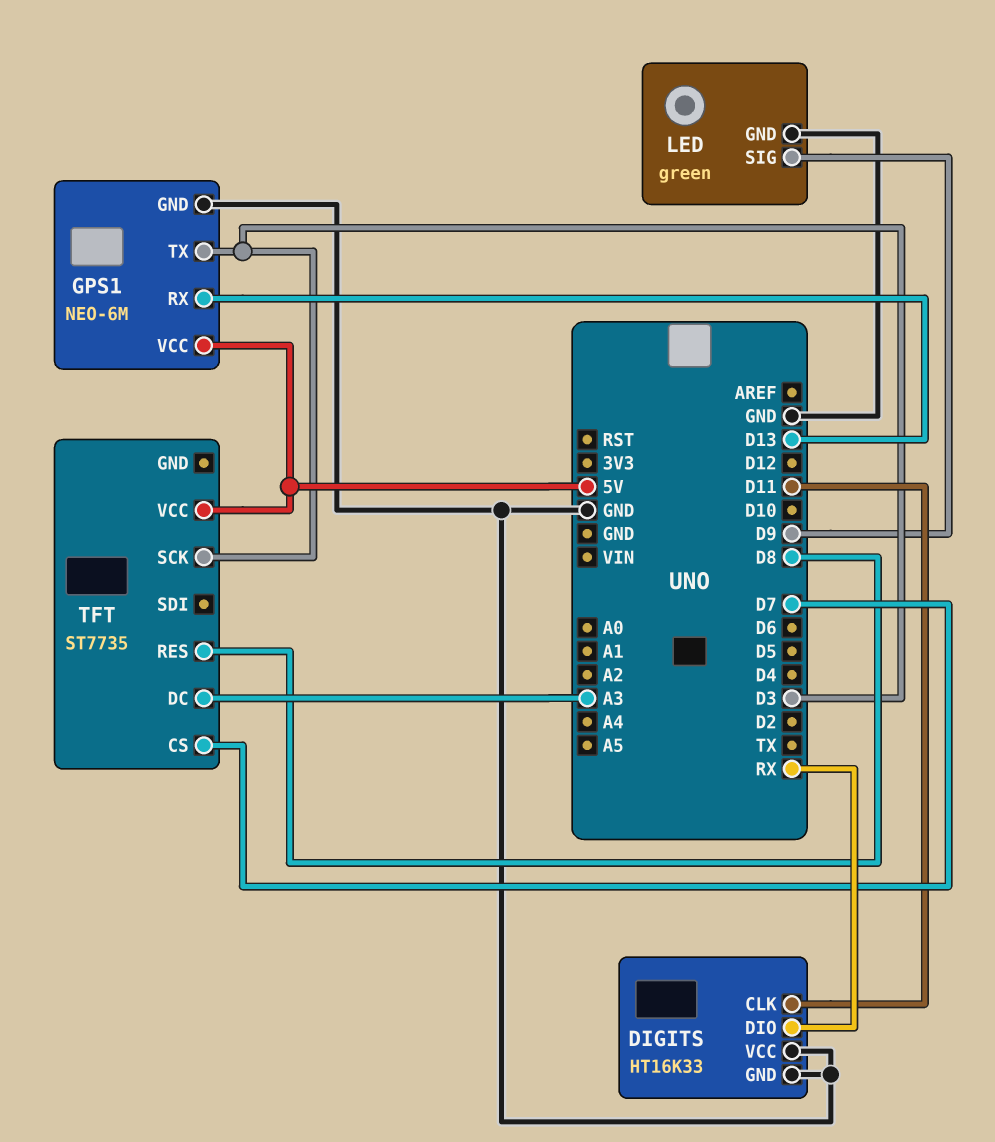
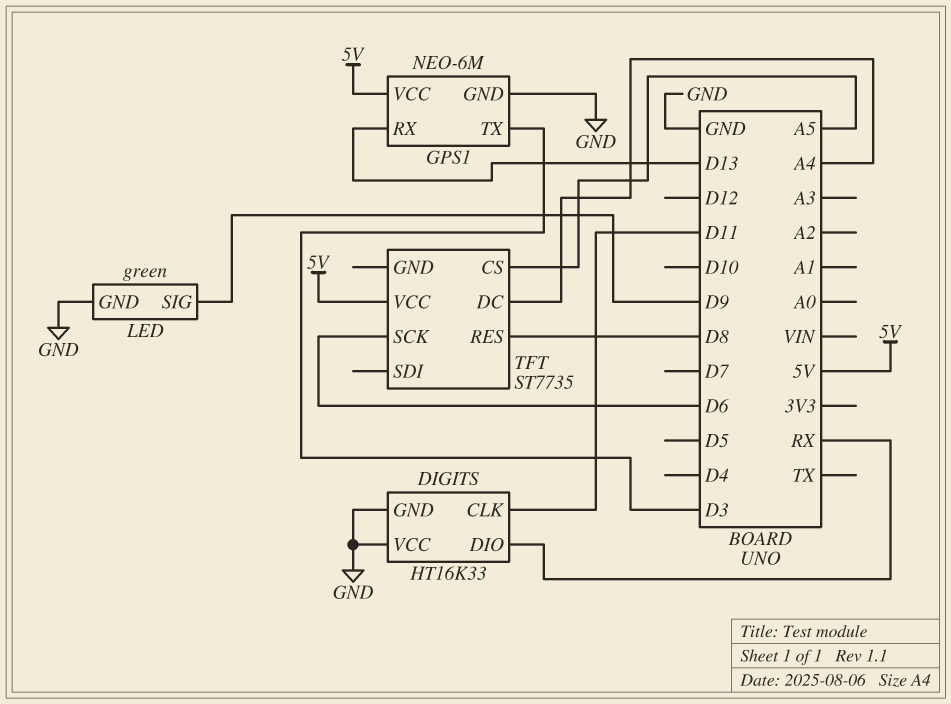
TFT pin CS: D7 -> A5
TFT pin DC: A3 -> A4
TFT pin SCK: D3 -> D6

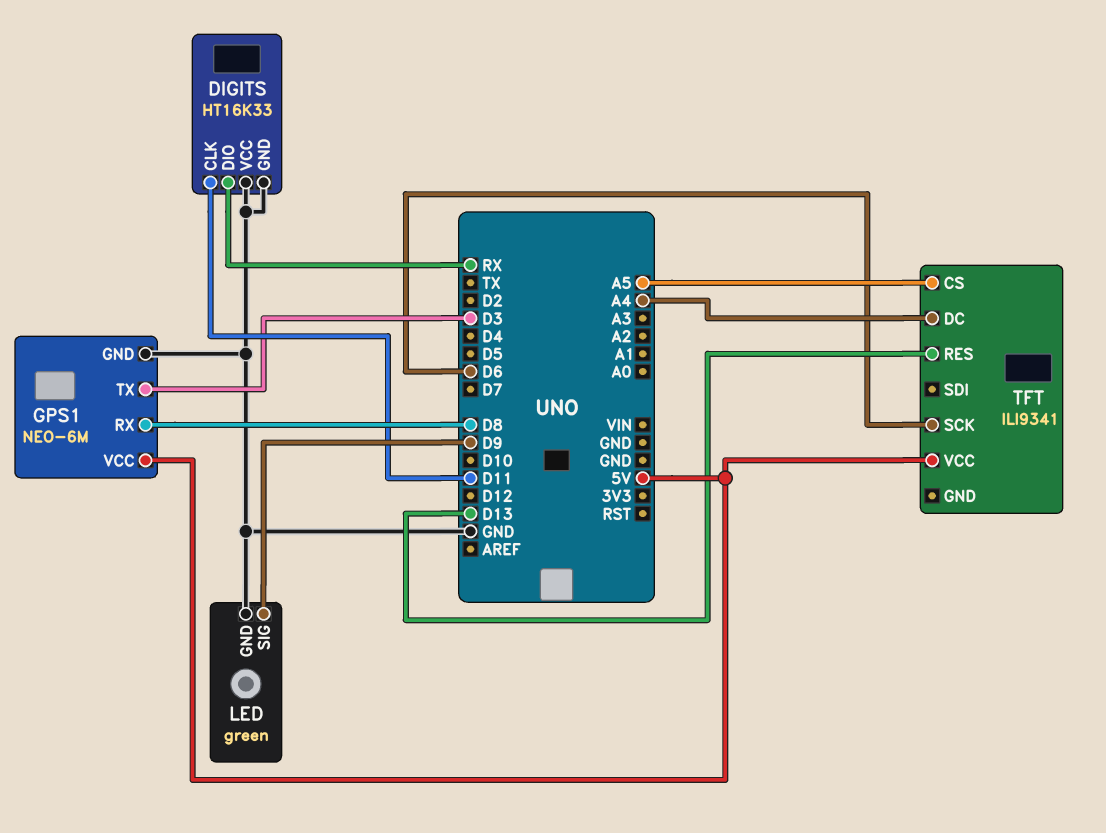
GPS1 pin RX: D13 -> D8
TFT: ST7735 -> ILI9341
TFT pin RES: D8 -> D13

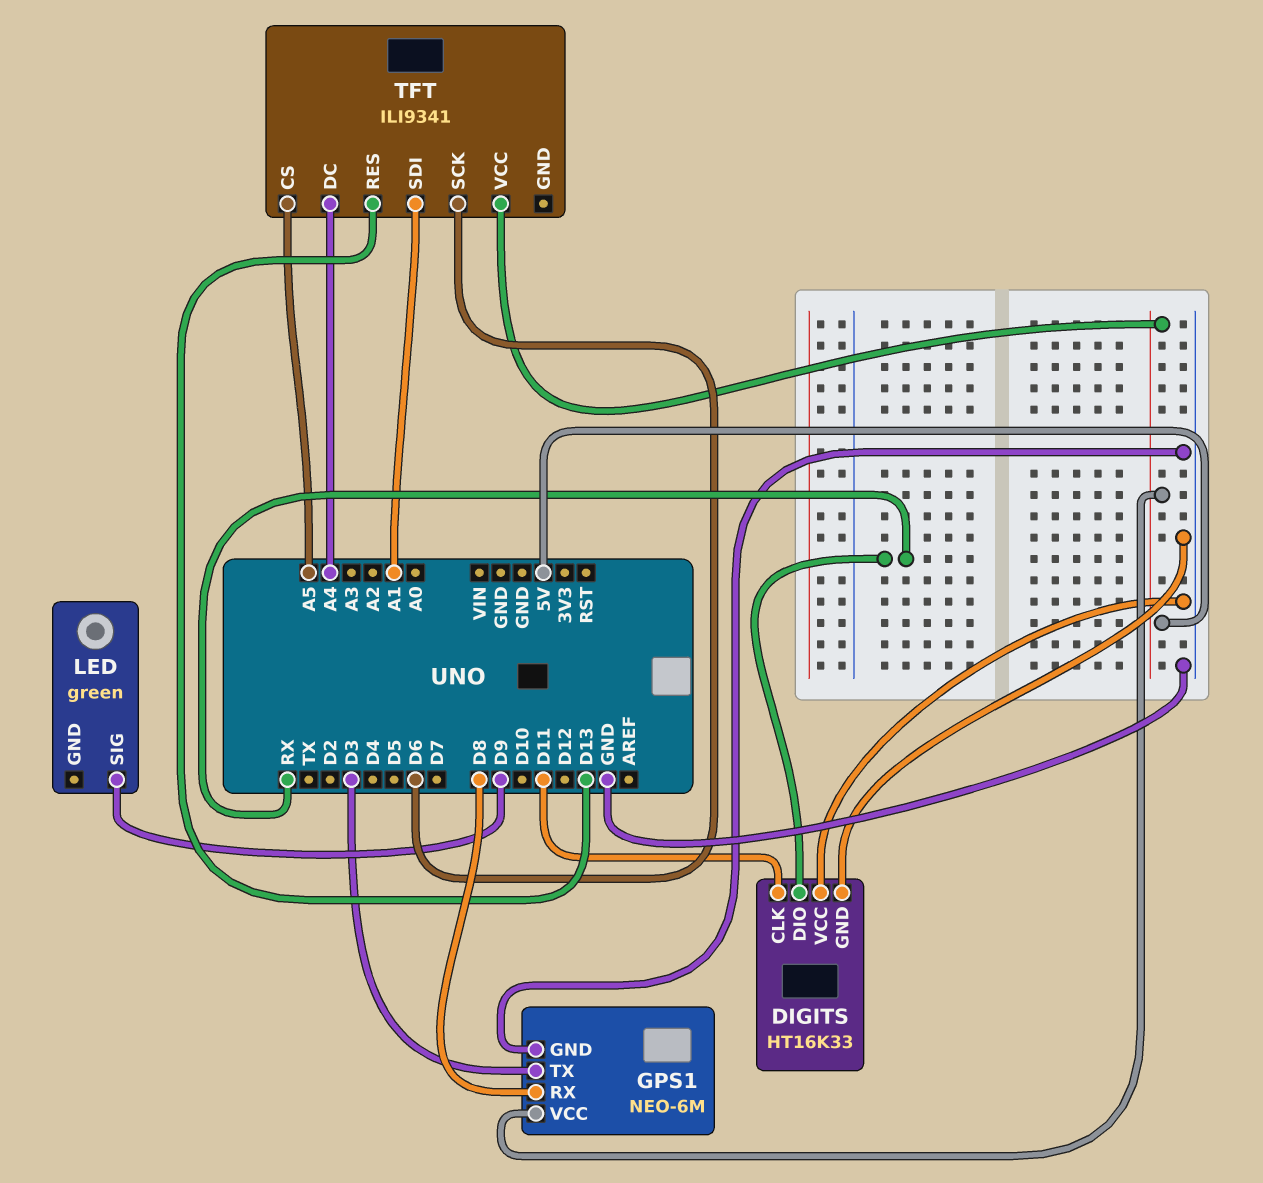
LED pin GND: GND -> none
TFT pin SDI: none -> A1

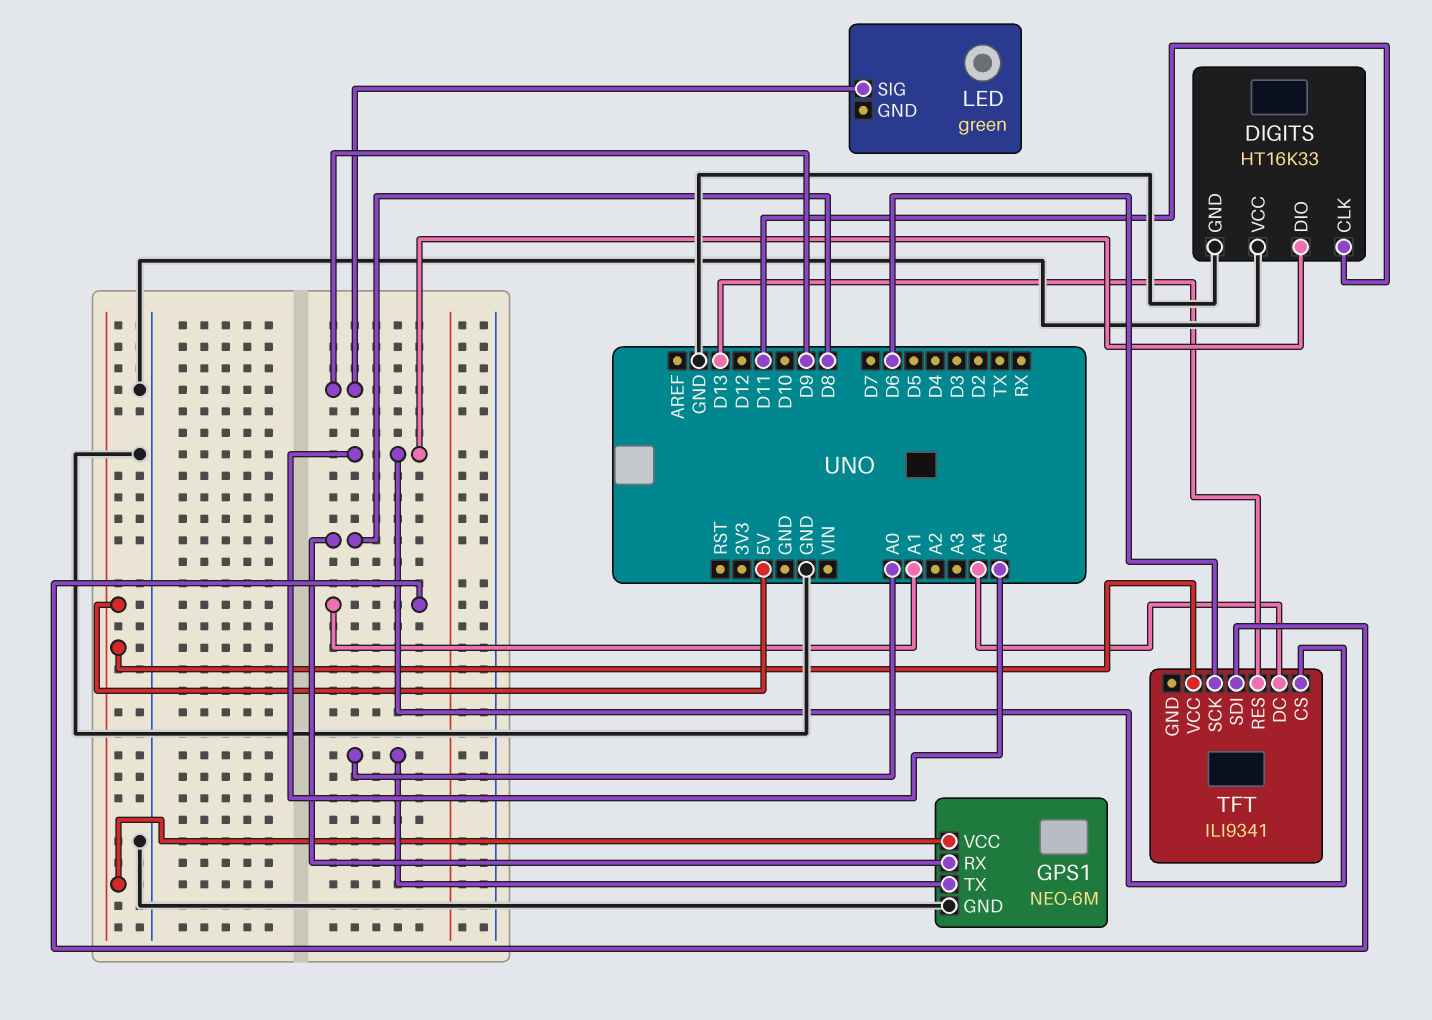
DIGITS pin DIO: RX -> A5
GPS1 pin TX: D3 -> A0

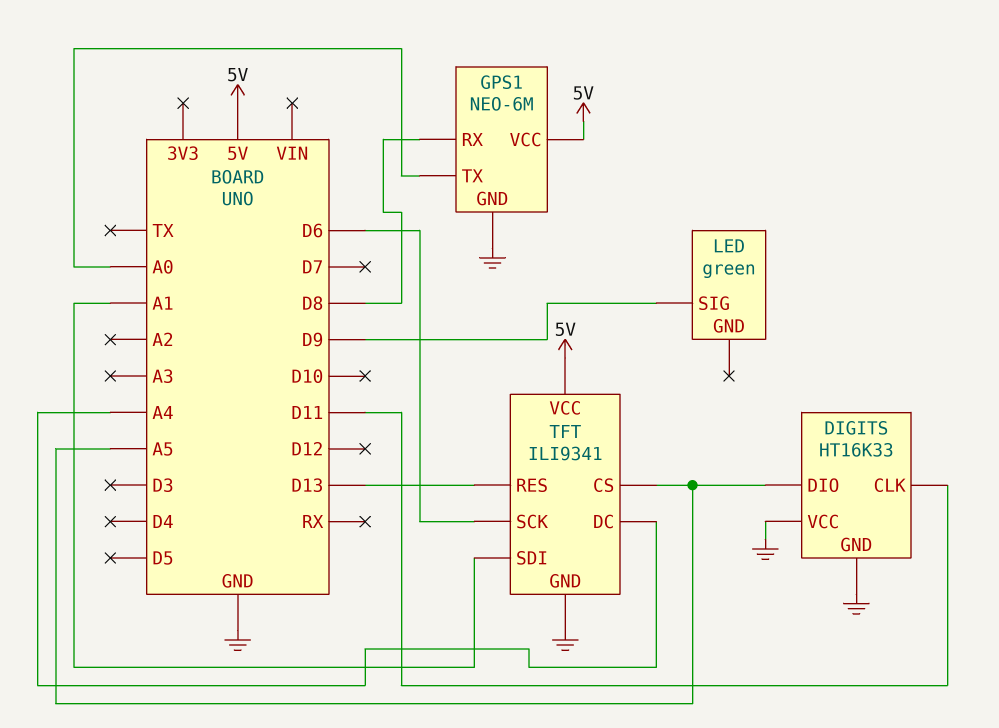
TFT pin GND: none -> GND

